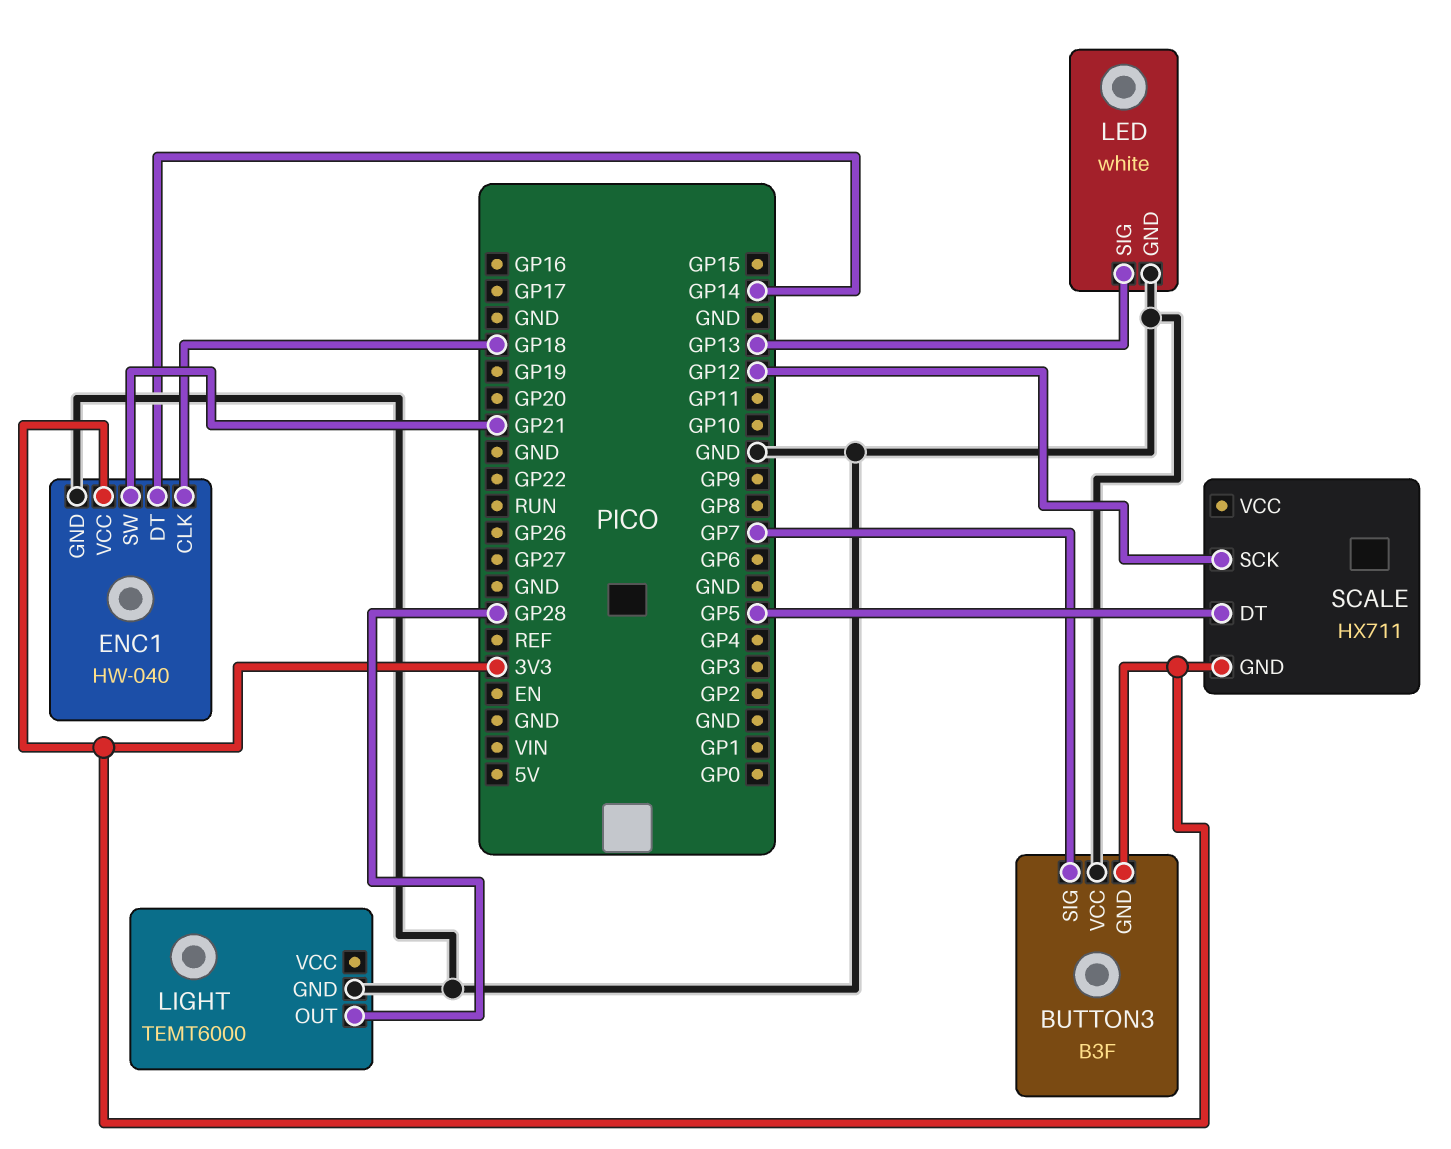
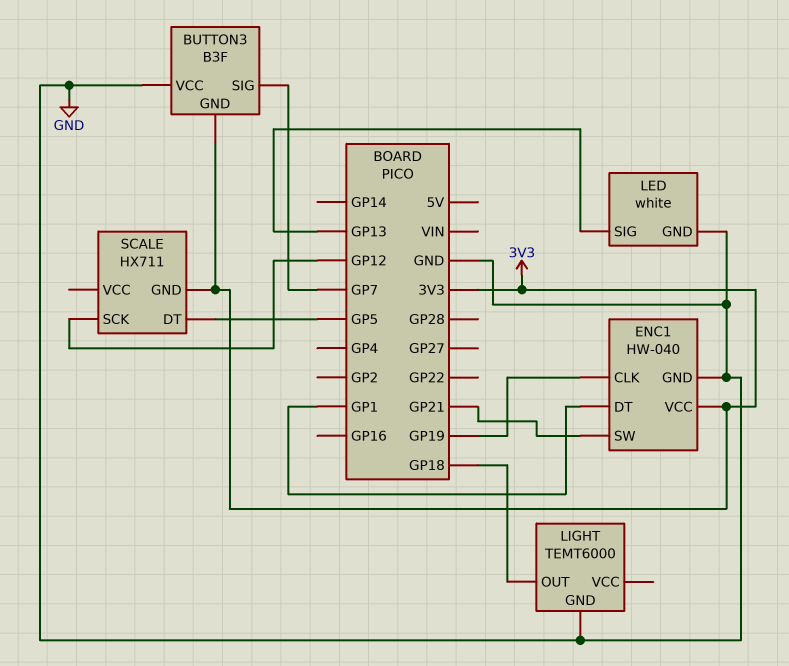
ENC1 pin CLK: GP18 -> GP19
ENC1 pin DT: GP14 -> GP1
LIGHT pin OUT: GP28 -> GP18

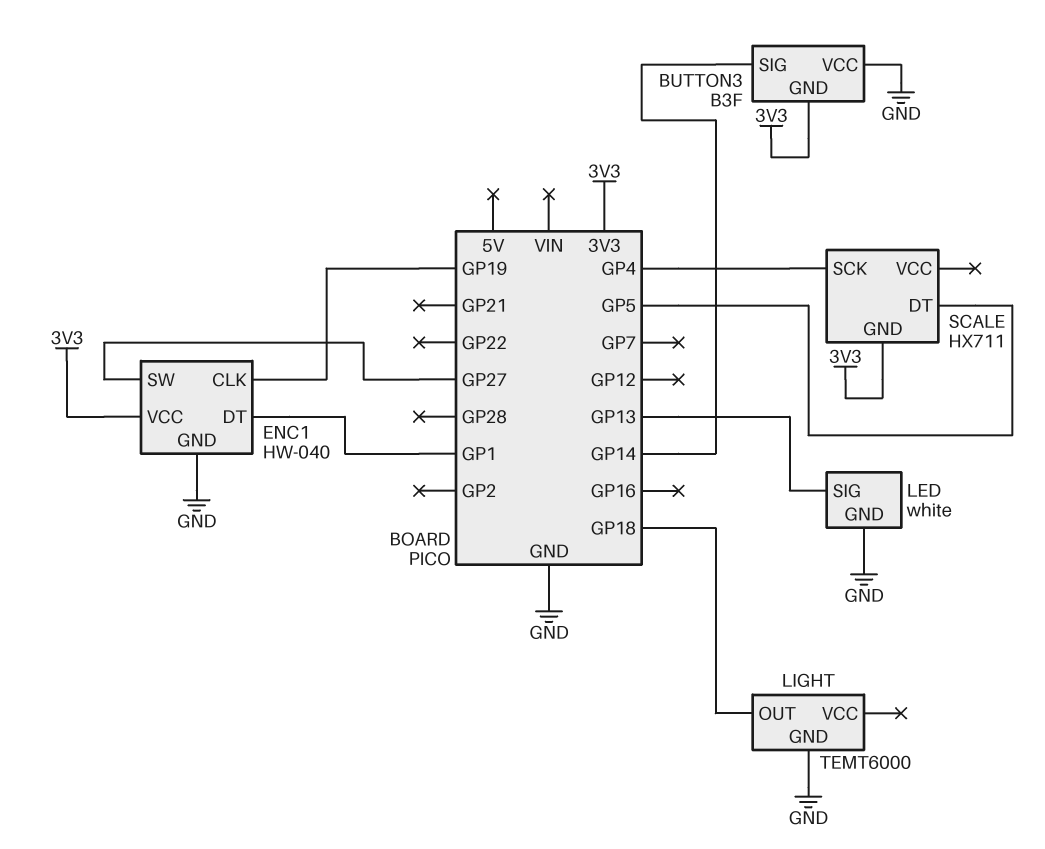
BUTTON3 pin SIG: GP7 -> GP14
ENC1 pin SW: GP21 -> GP27
SCALE pin SCK: GP12 -> GP4

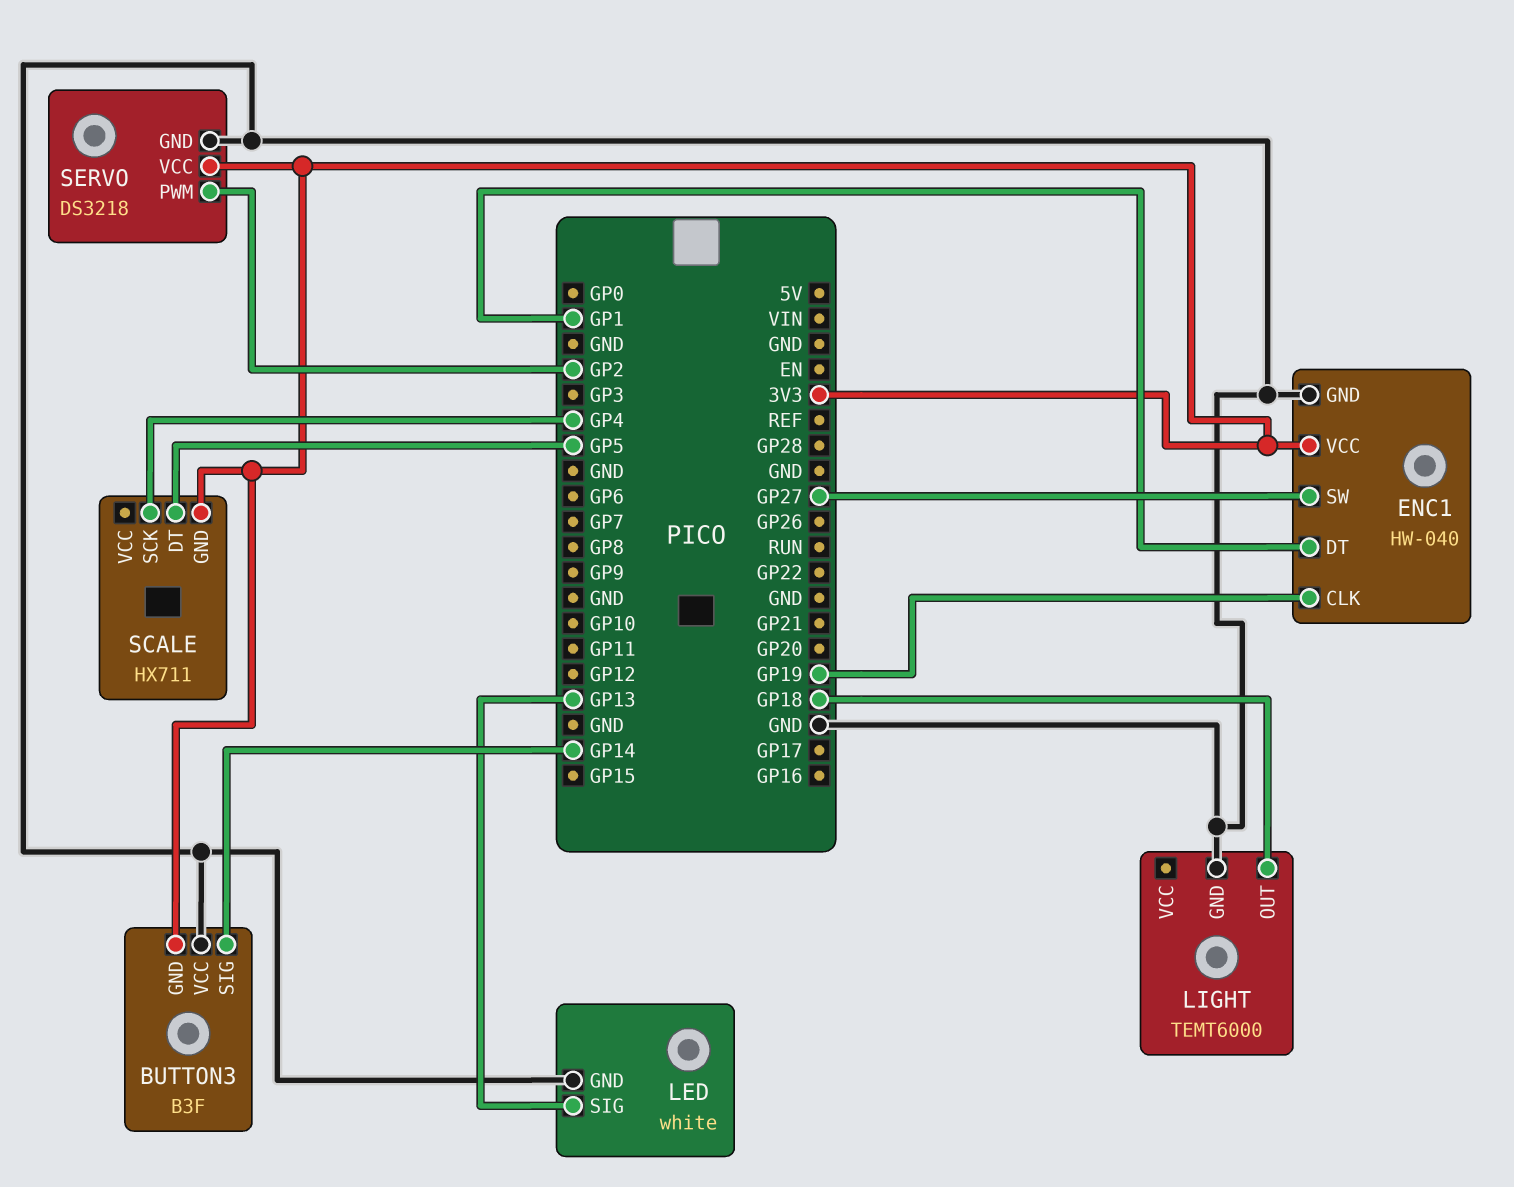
SERVO: none -> DS3218
SERVO pin GND: none -> GND
SERVO pin PWM: none -> GP2
SERVO pin VCC: none -> 3V3

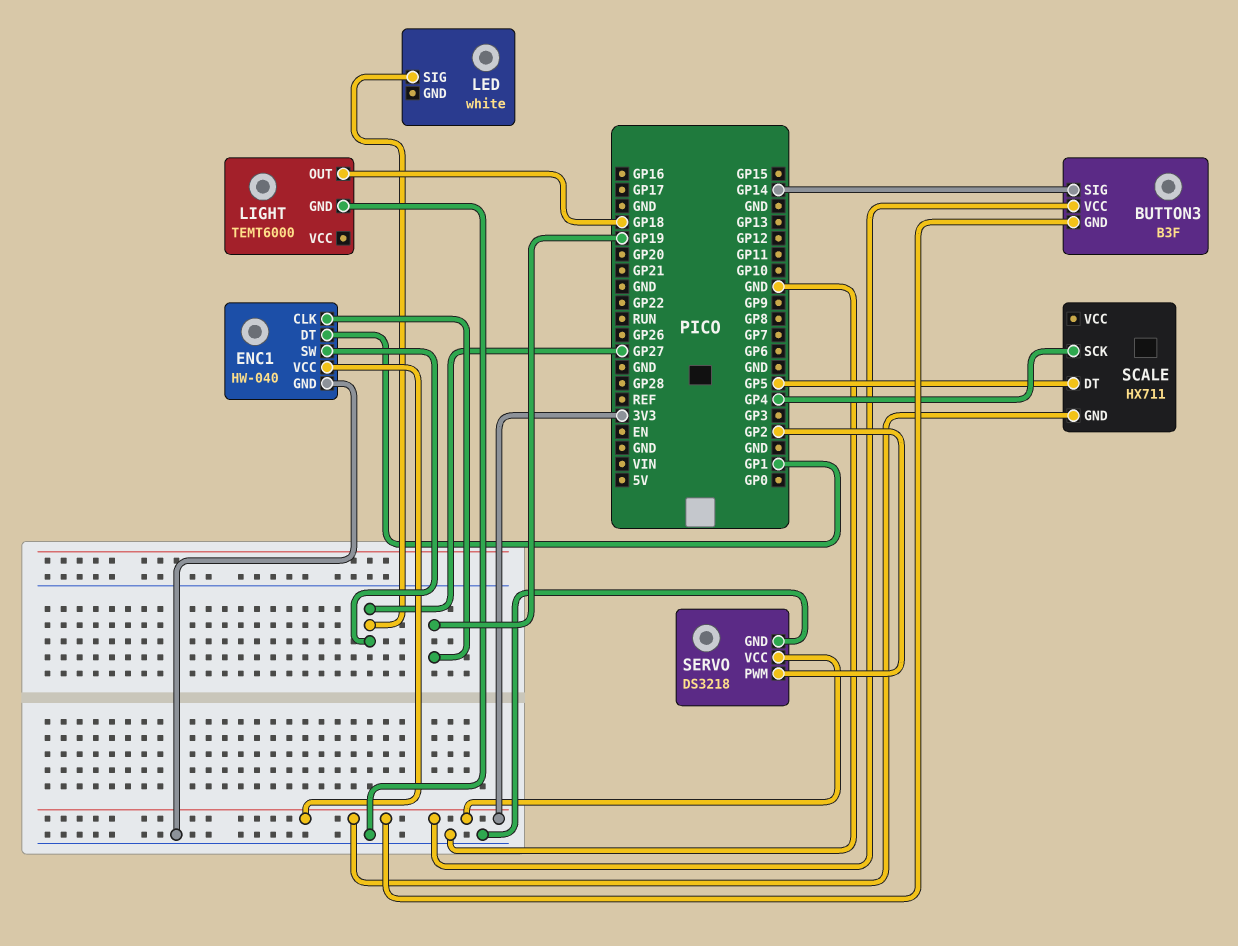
BUTTON3 pin VCC: GND -> 3V3
LED pin GND: GND -> none
LED pin SIG: GP13 -> GP27

